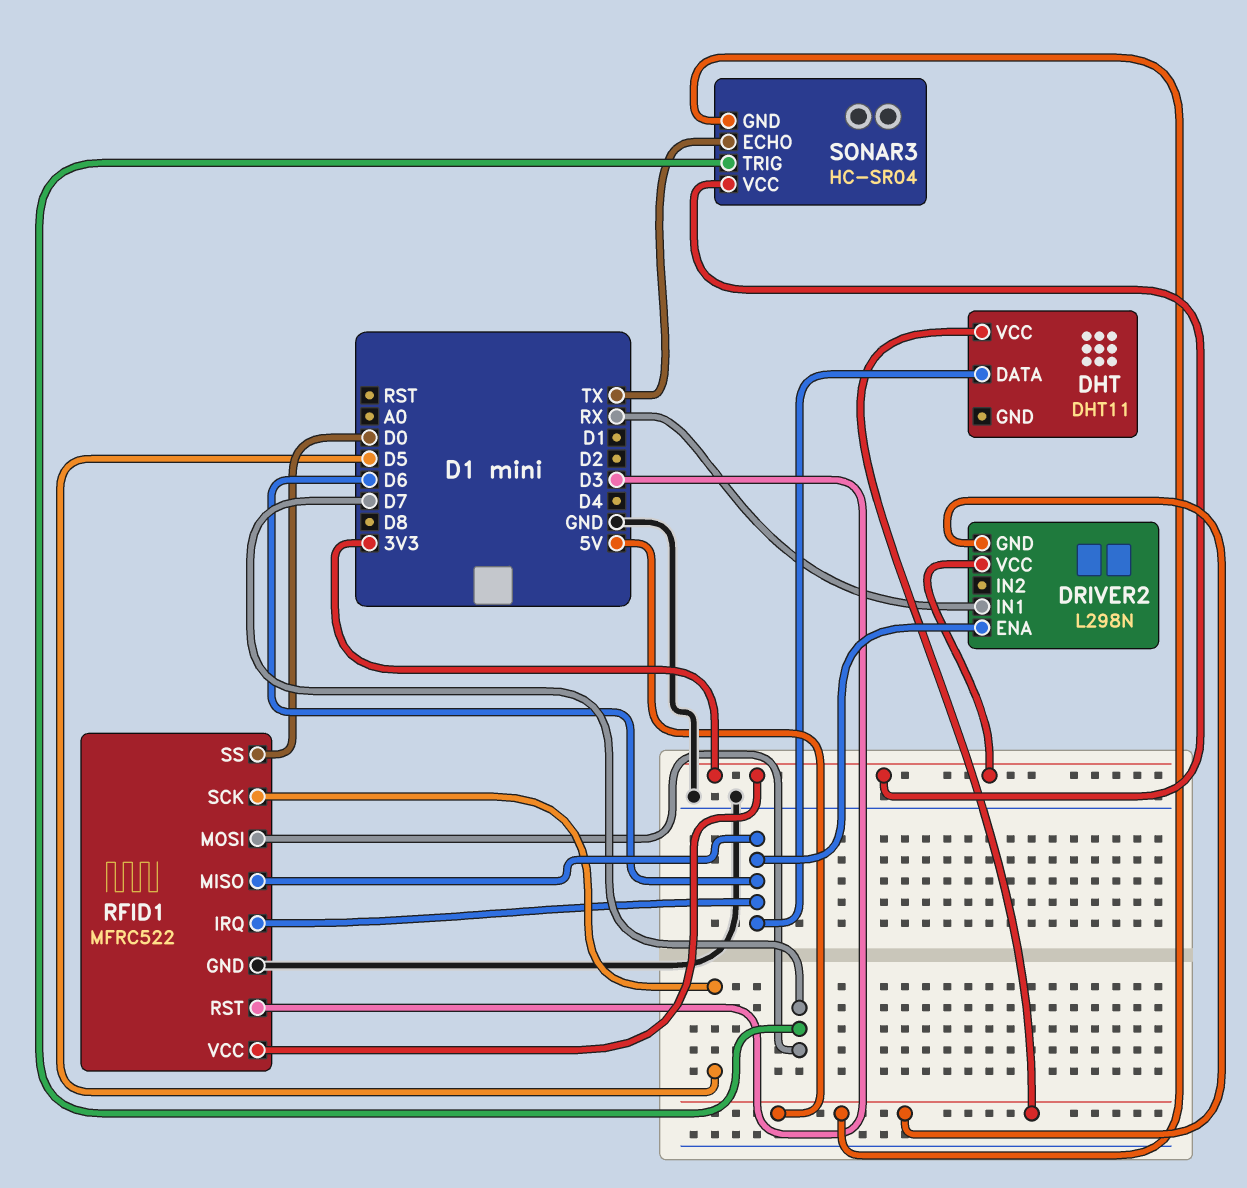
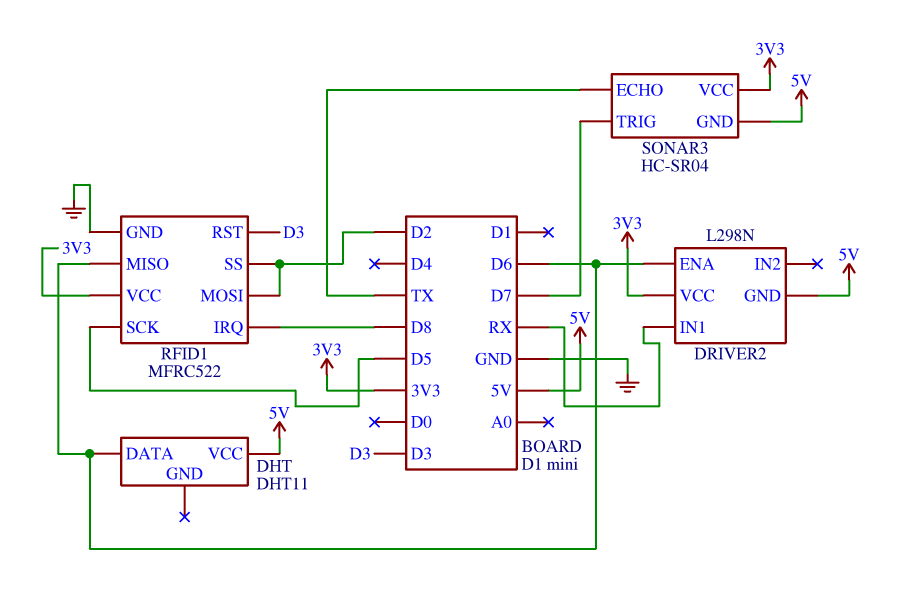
RFID1 pin IRQ: D6 -> D8
RFID1 pin MOSI: D7 -> D2
RFID1 pin SS: D0 -> D2

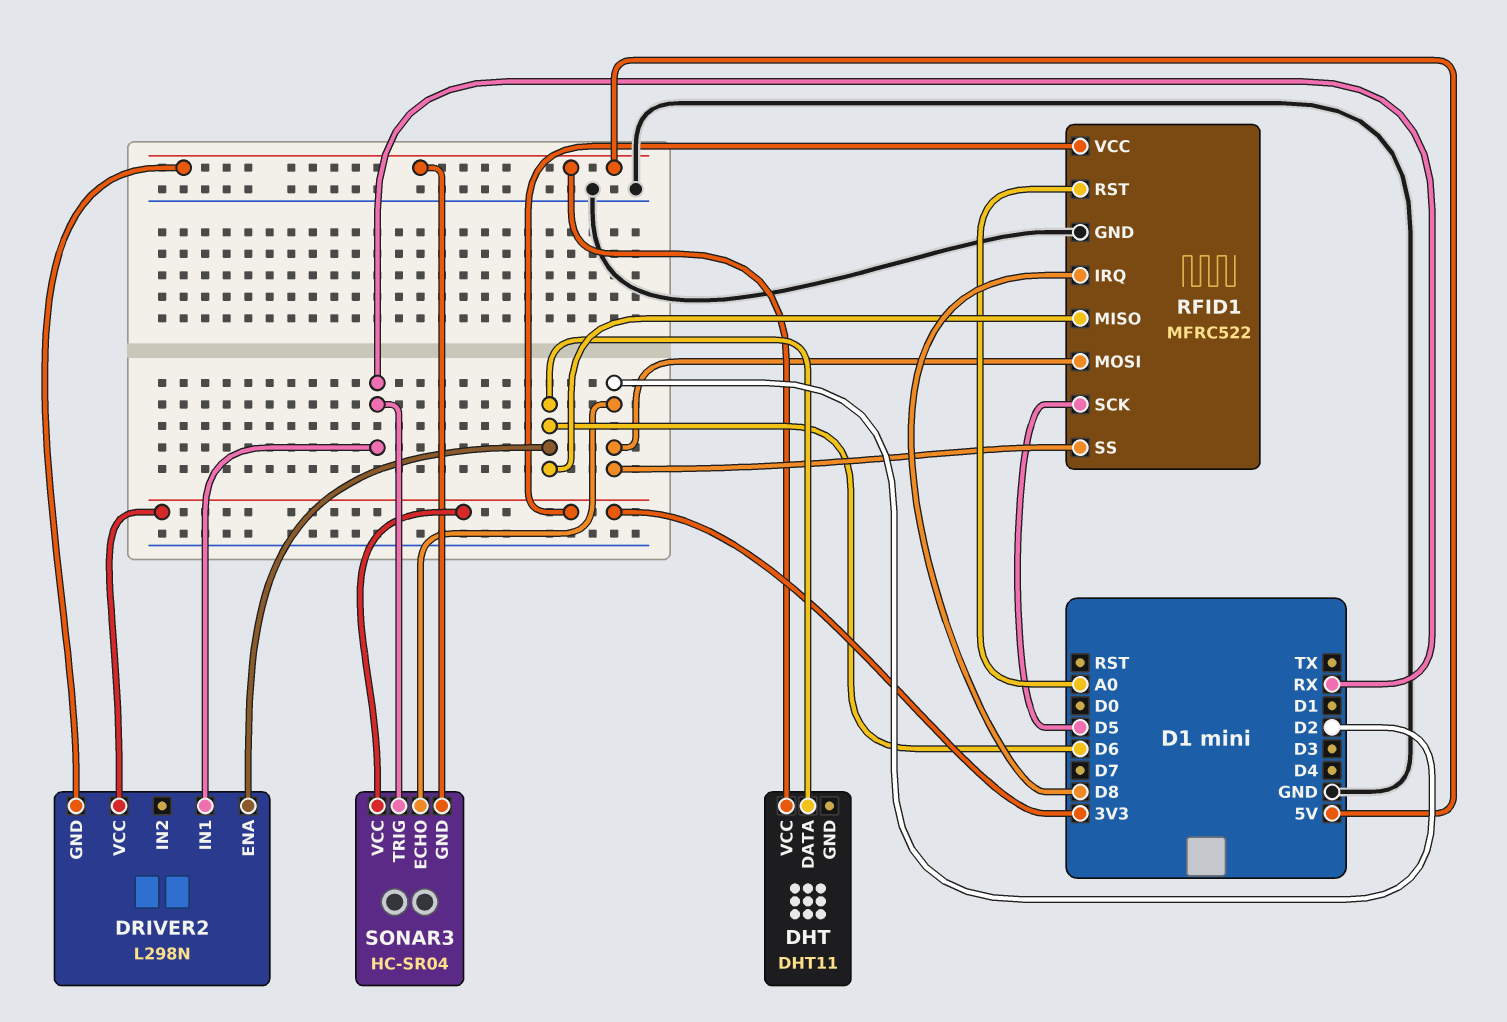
RFID1 pin RST: D3 -> A0
SONAR3 pin ECHO: TX -> D2
SONAR3 pin TRIG: D7 -> RX

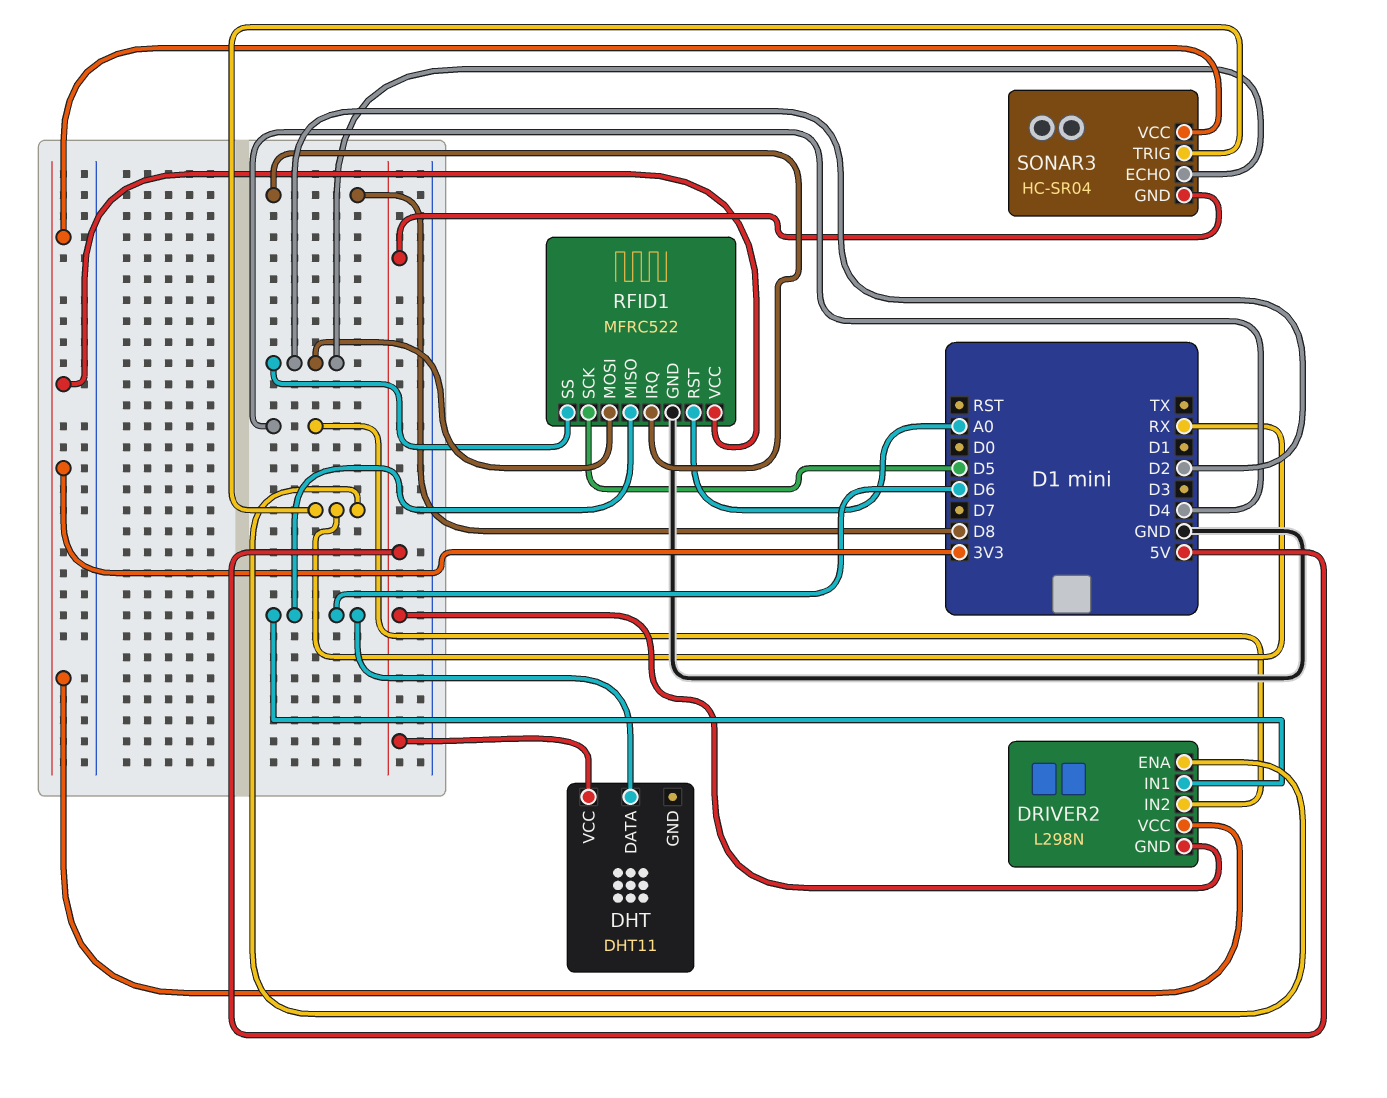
DRIVER2 pin ENA: D6 -> RX
DRIVER2 pin IN1: RX -> D6
DRIVER2 pin IN2: none -> D4

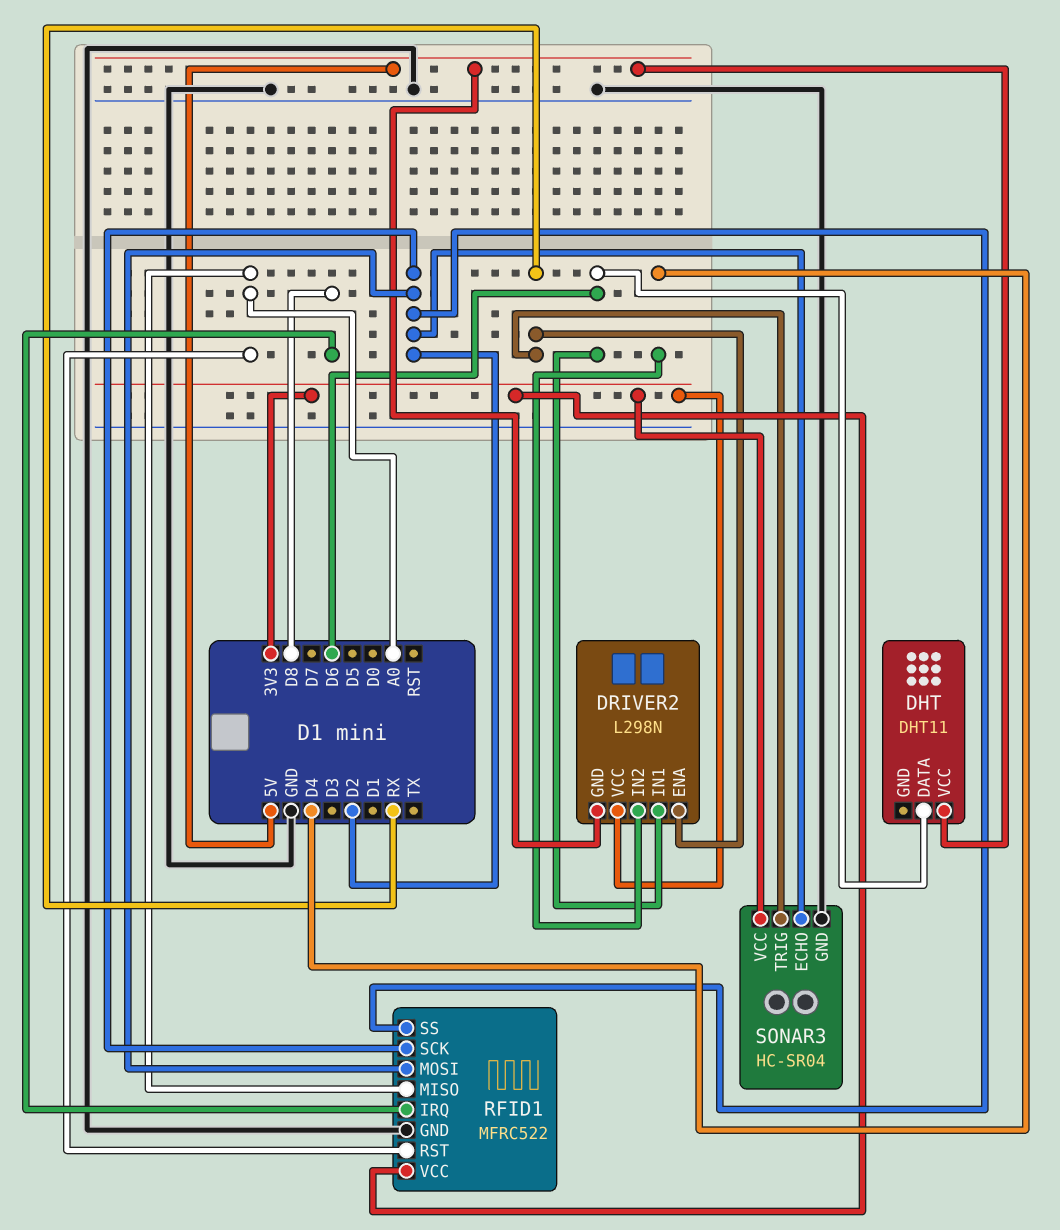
RFID1 pin MISO: D6 -> A0
RFID1 pin SCK: D5 -> D2
SONAR3 pin GND: 5V -> GND

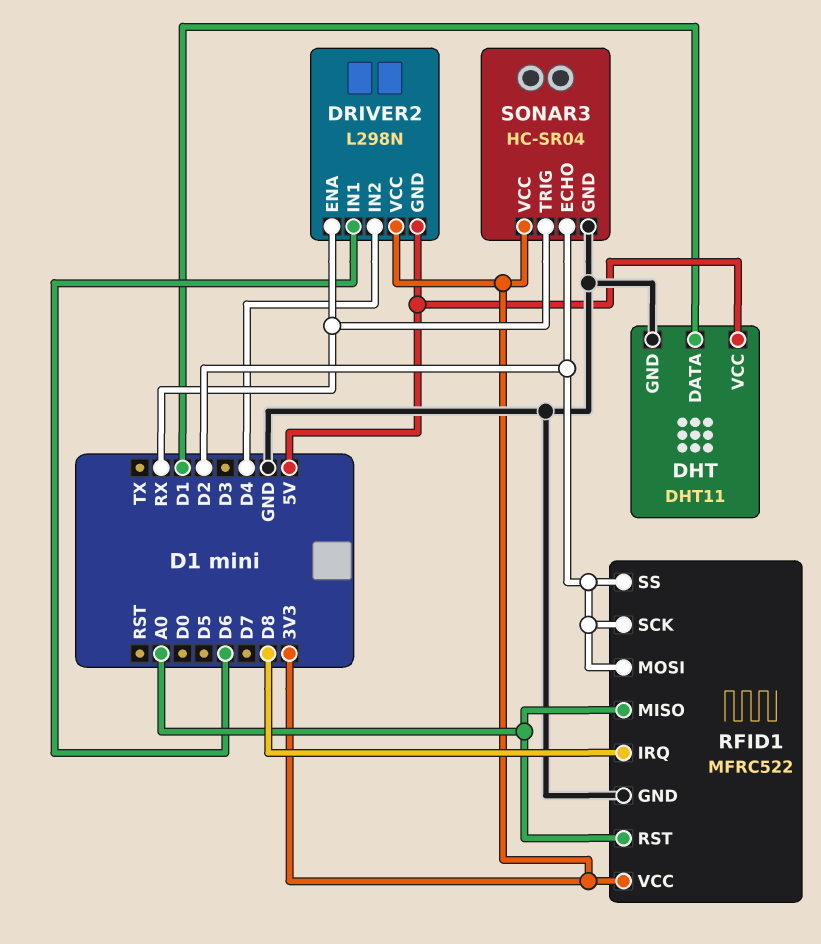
DHT pin DATA: D6 -> D1
DHT pin GND: none -> GND

